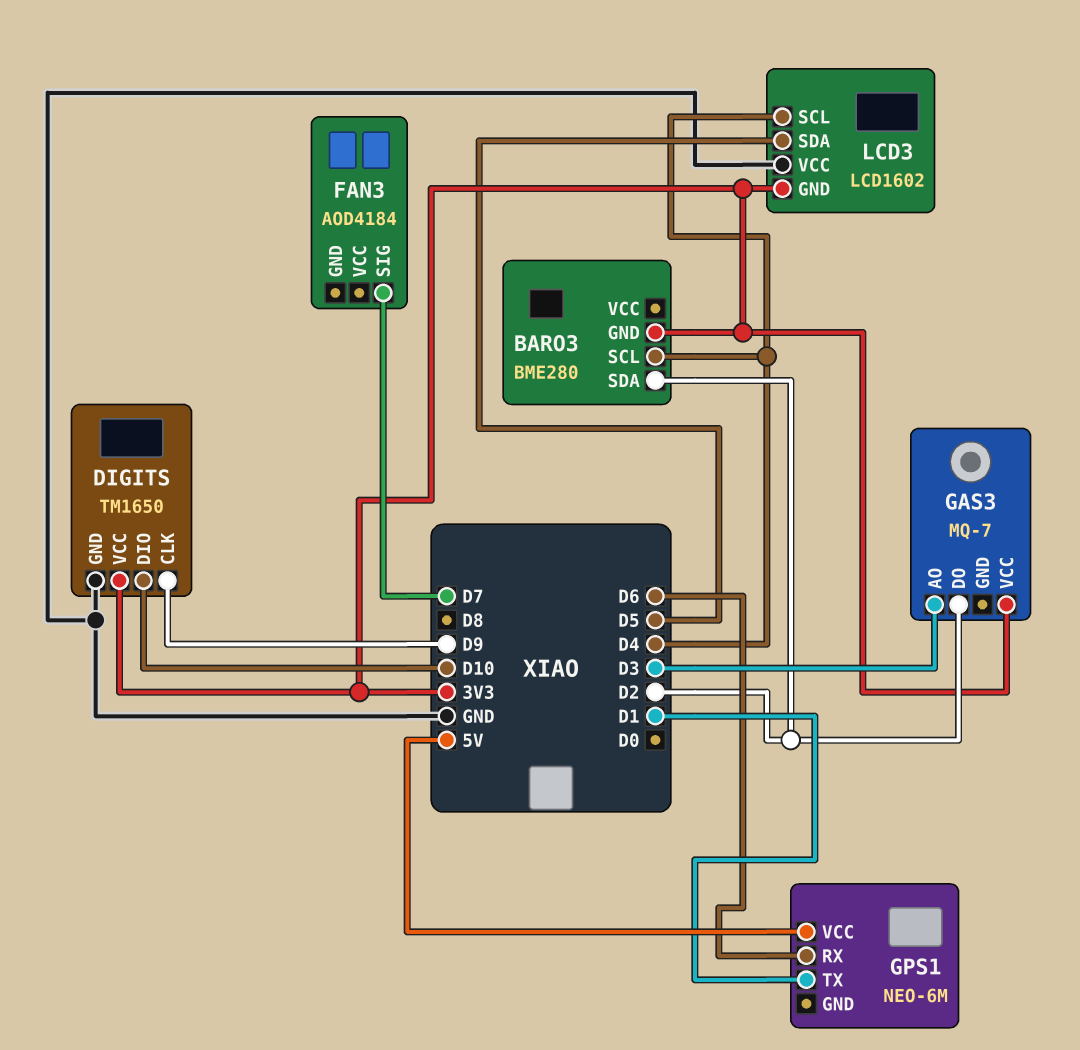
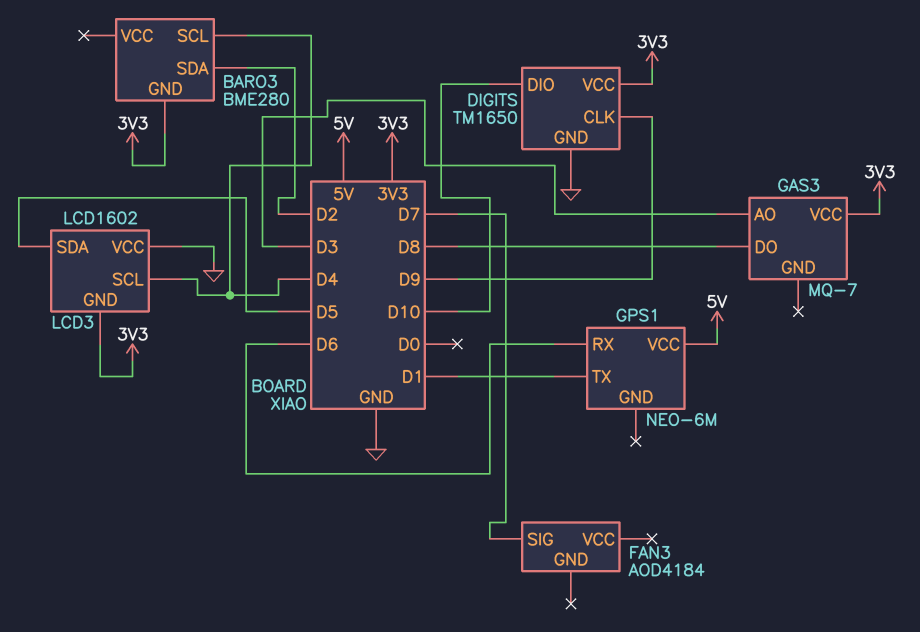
GAS3 pin DO: D2 -> D8

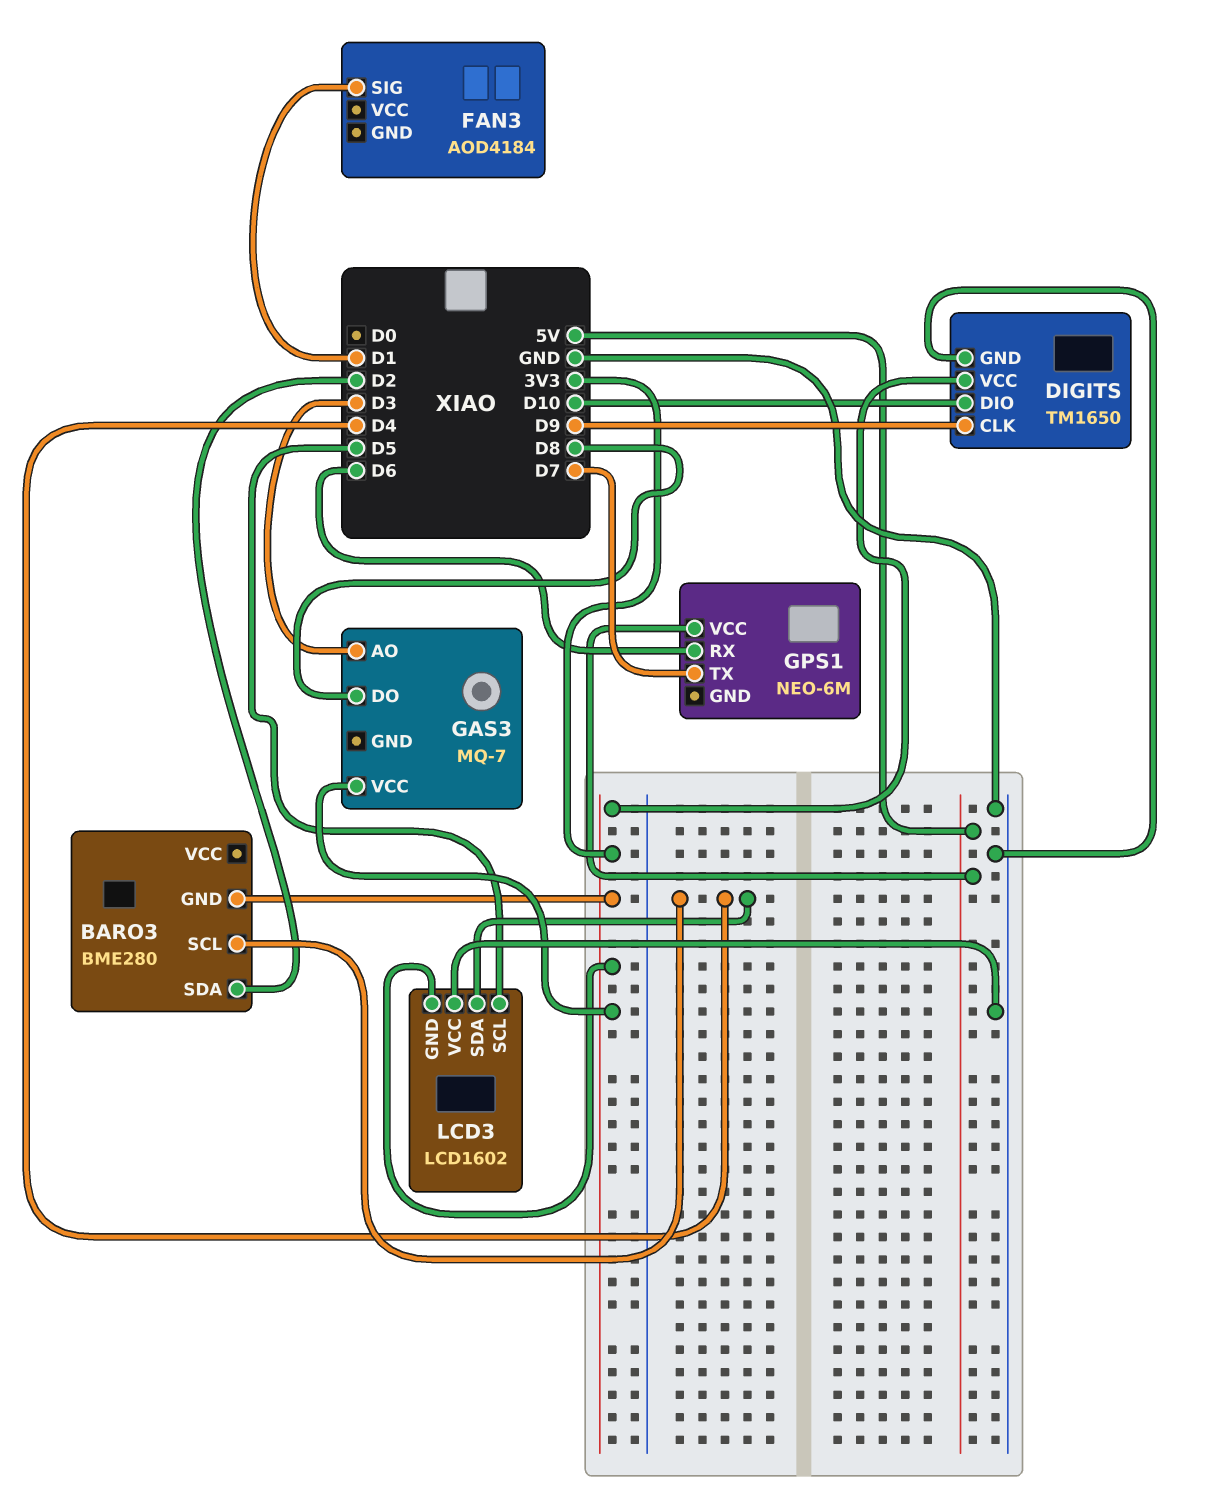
FAN3 pin SIG: D7 -> D1
GPS1 pin TX: D1 -> D7
LCD3 pin SCL: D4 -> D5
LCD3 pin SDA: D5 -> D4

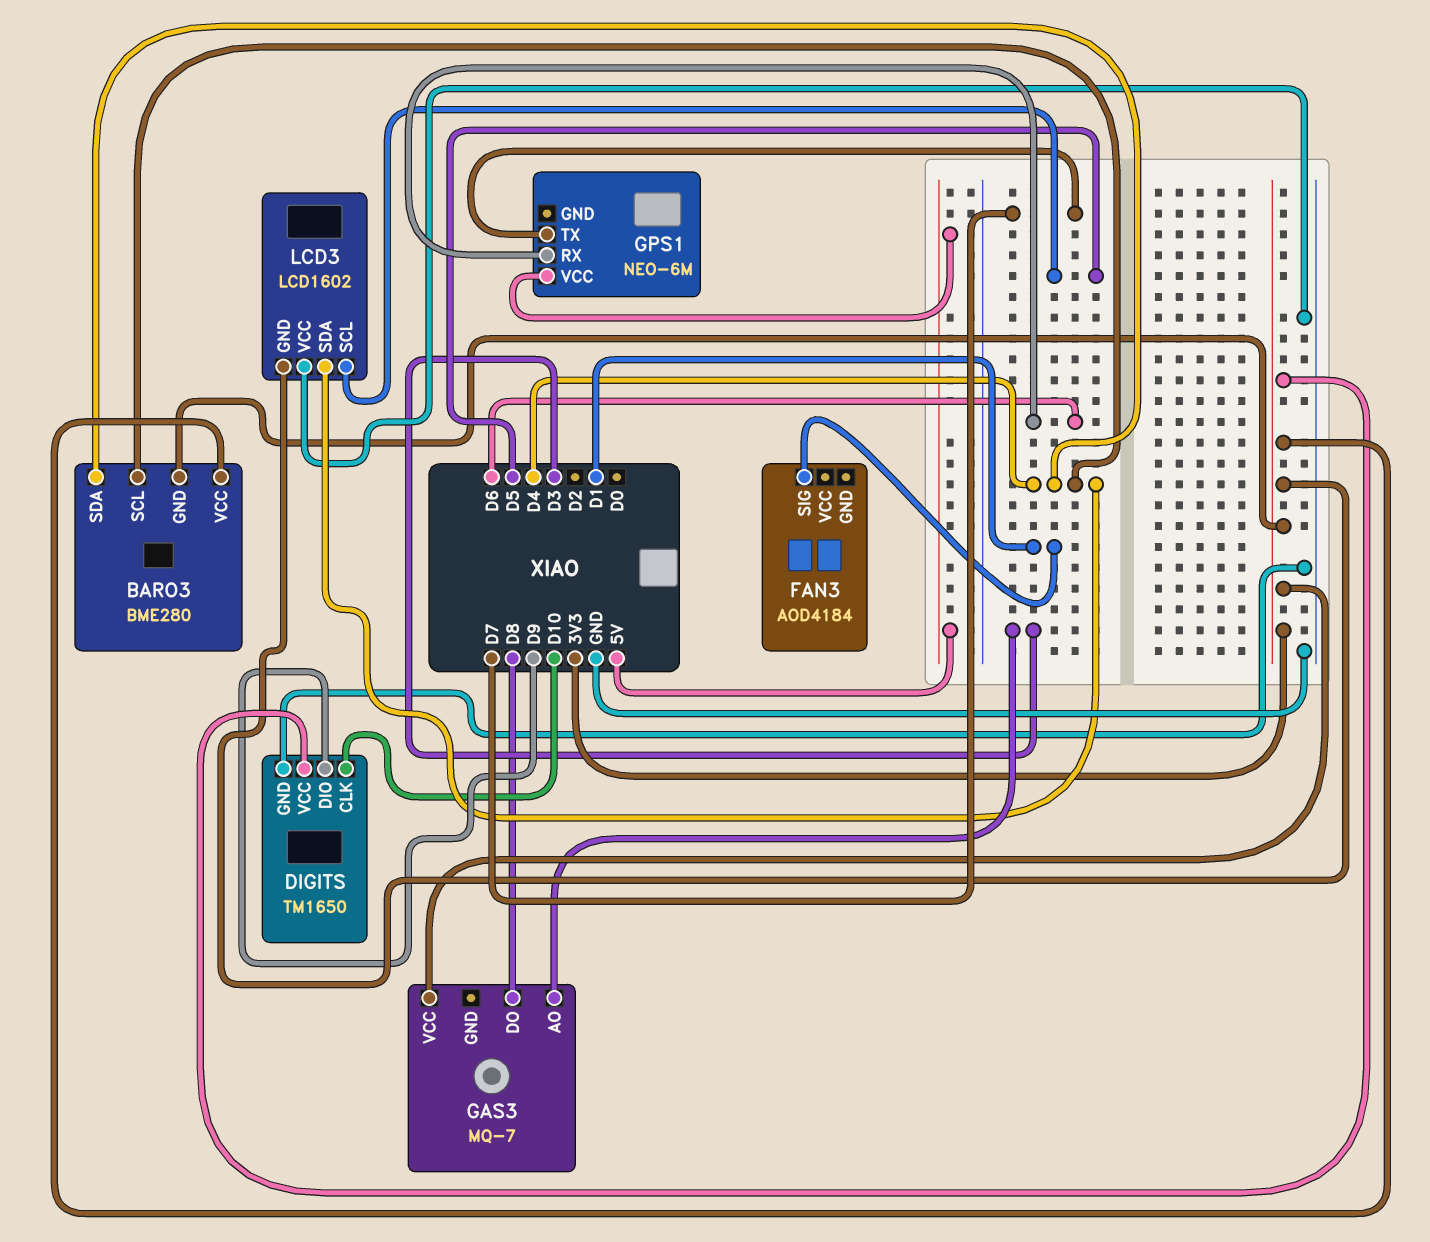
BARO3 pin SDA: D2 -> D4
BARO3 pin VCC: none -> 3V3
DIGITS pin CLK: D9 -> D10
DIGITS pin DIO: D10 -> D9

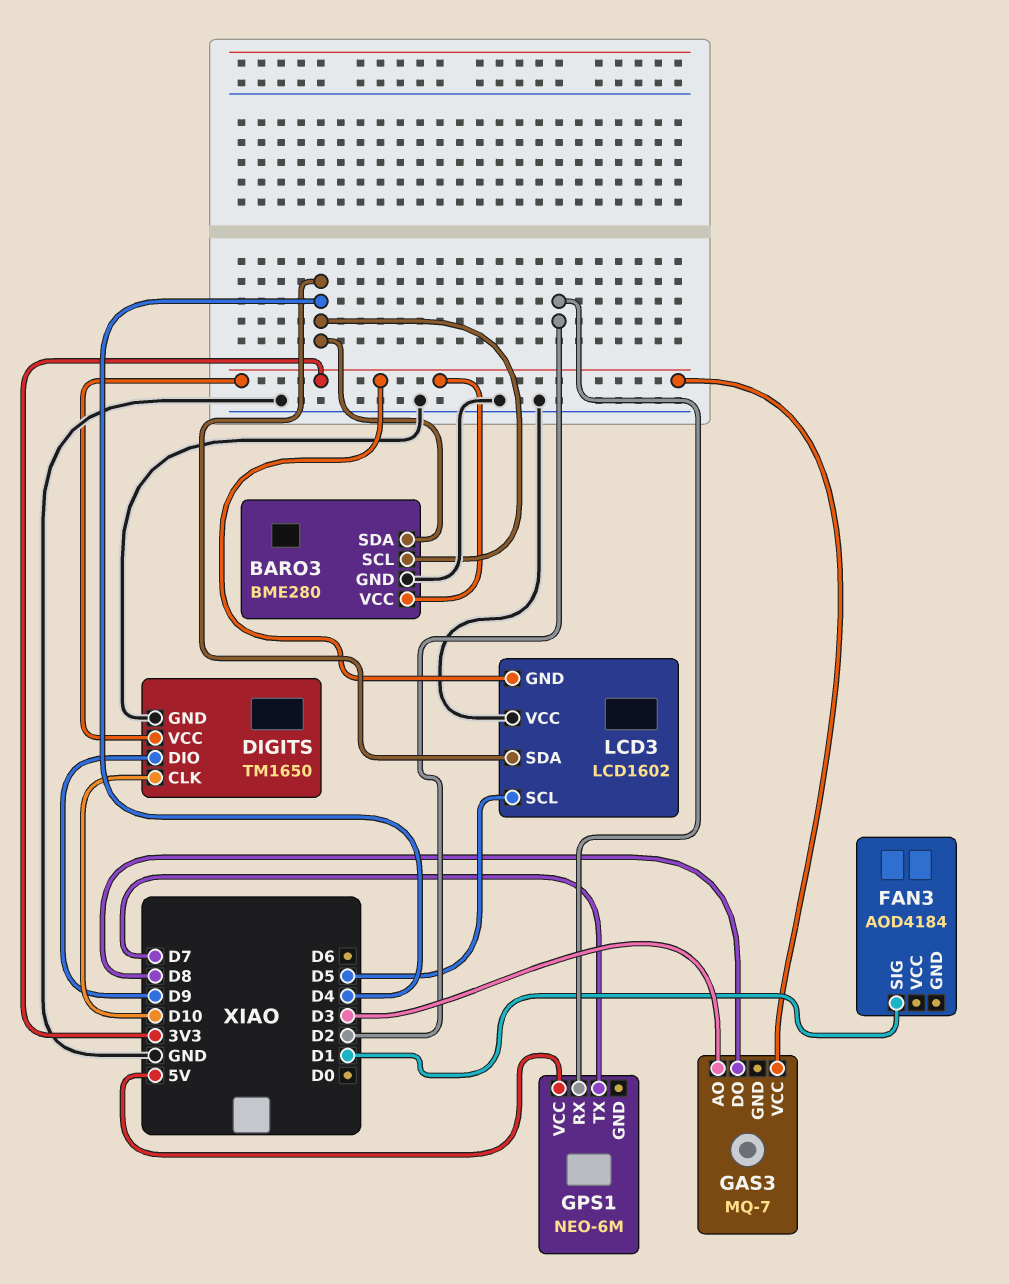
BARO3 pin GND: 3V3 -> GND
GPS1 pin RX: D6 -> D2

